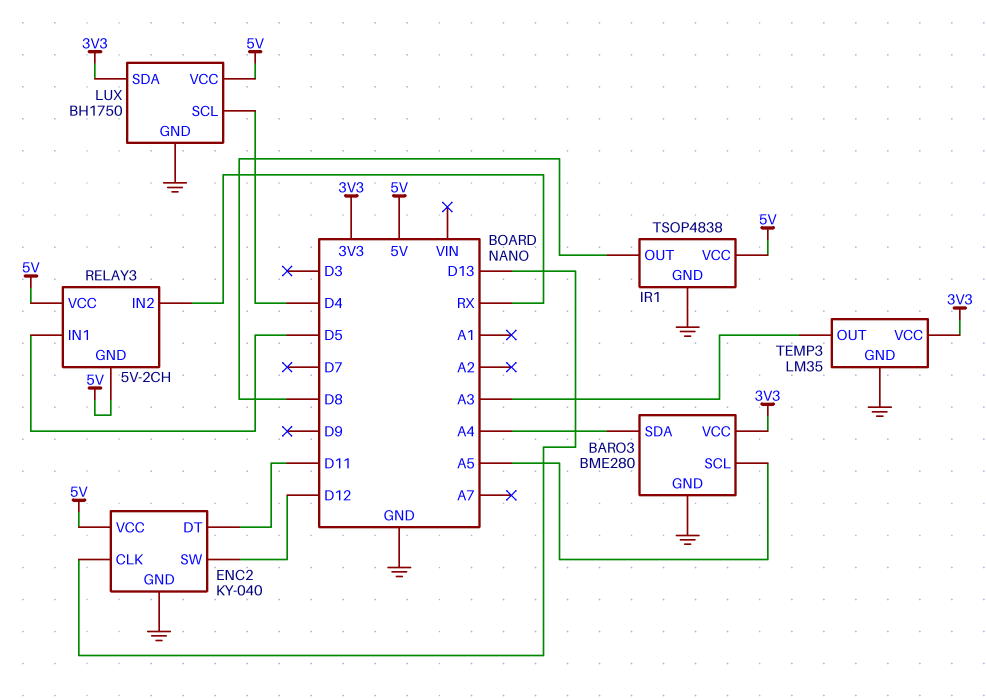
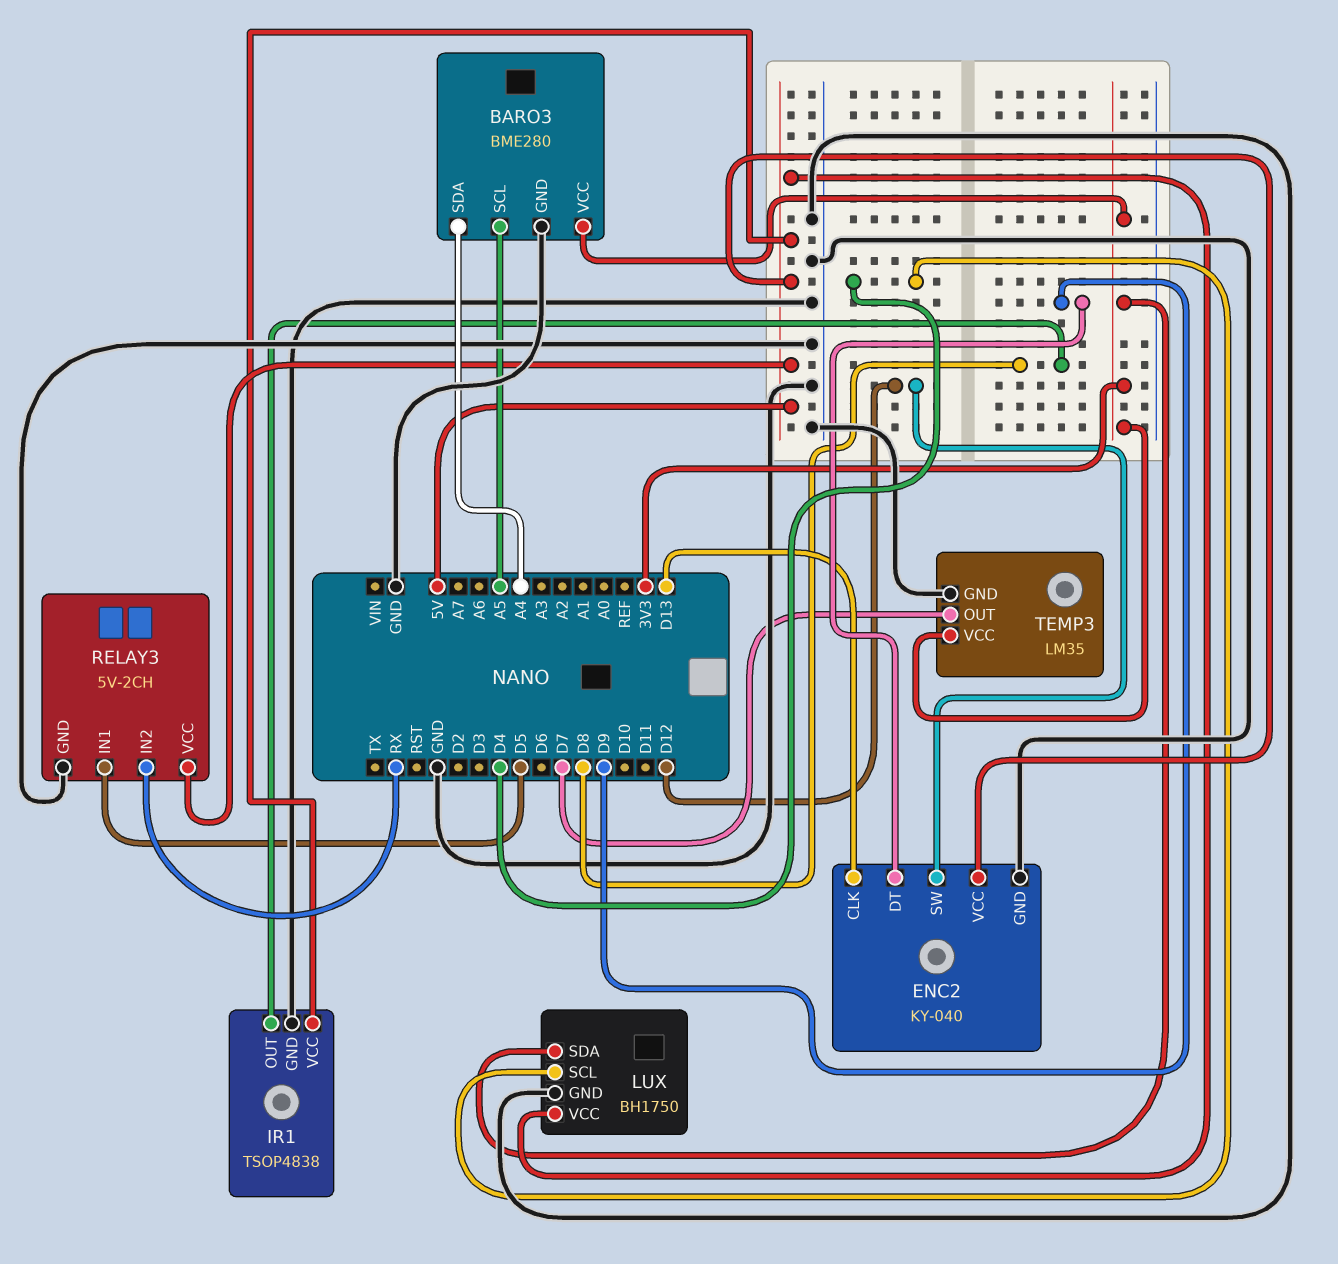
ENC2 pin DT: D11 -> D9
RELAY3 pin GND: 5V -> GND
TEMP3 pin OUT: A3 -> D7

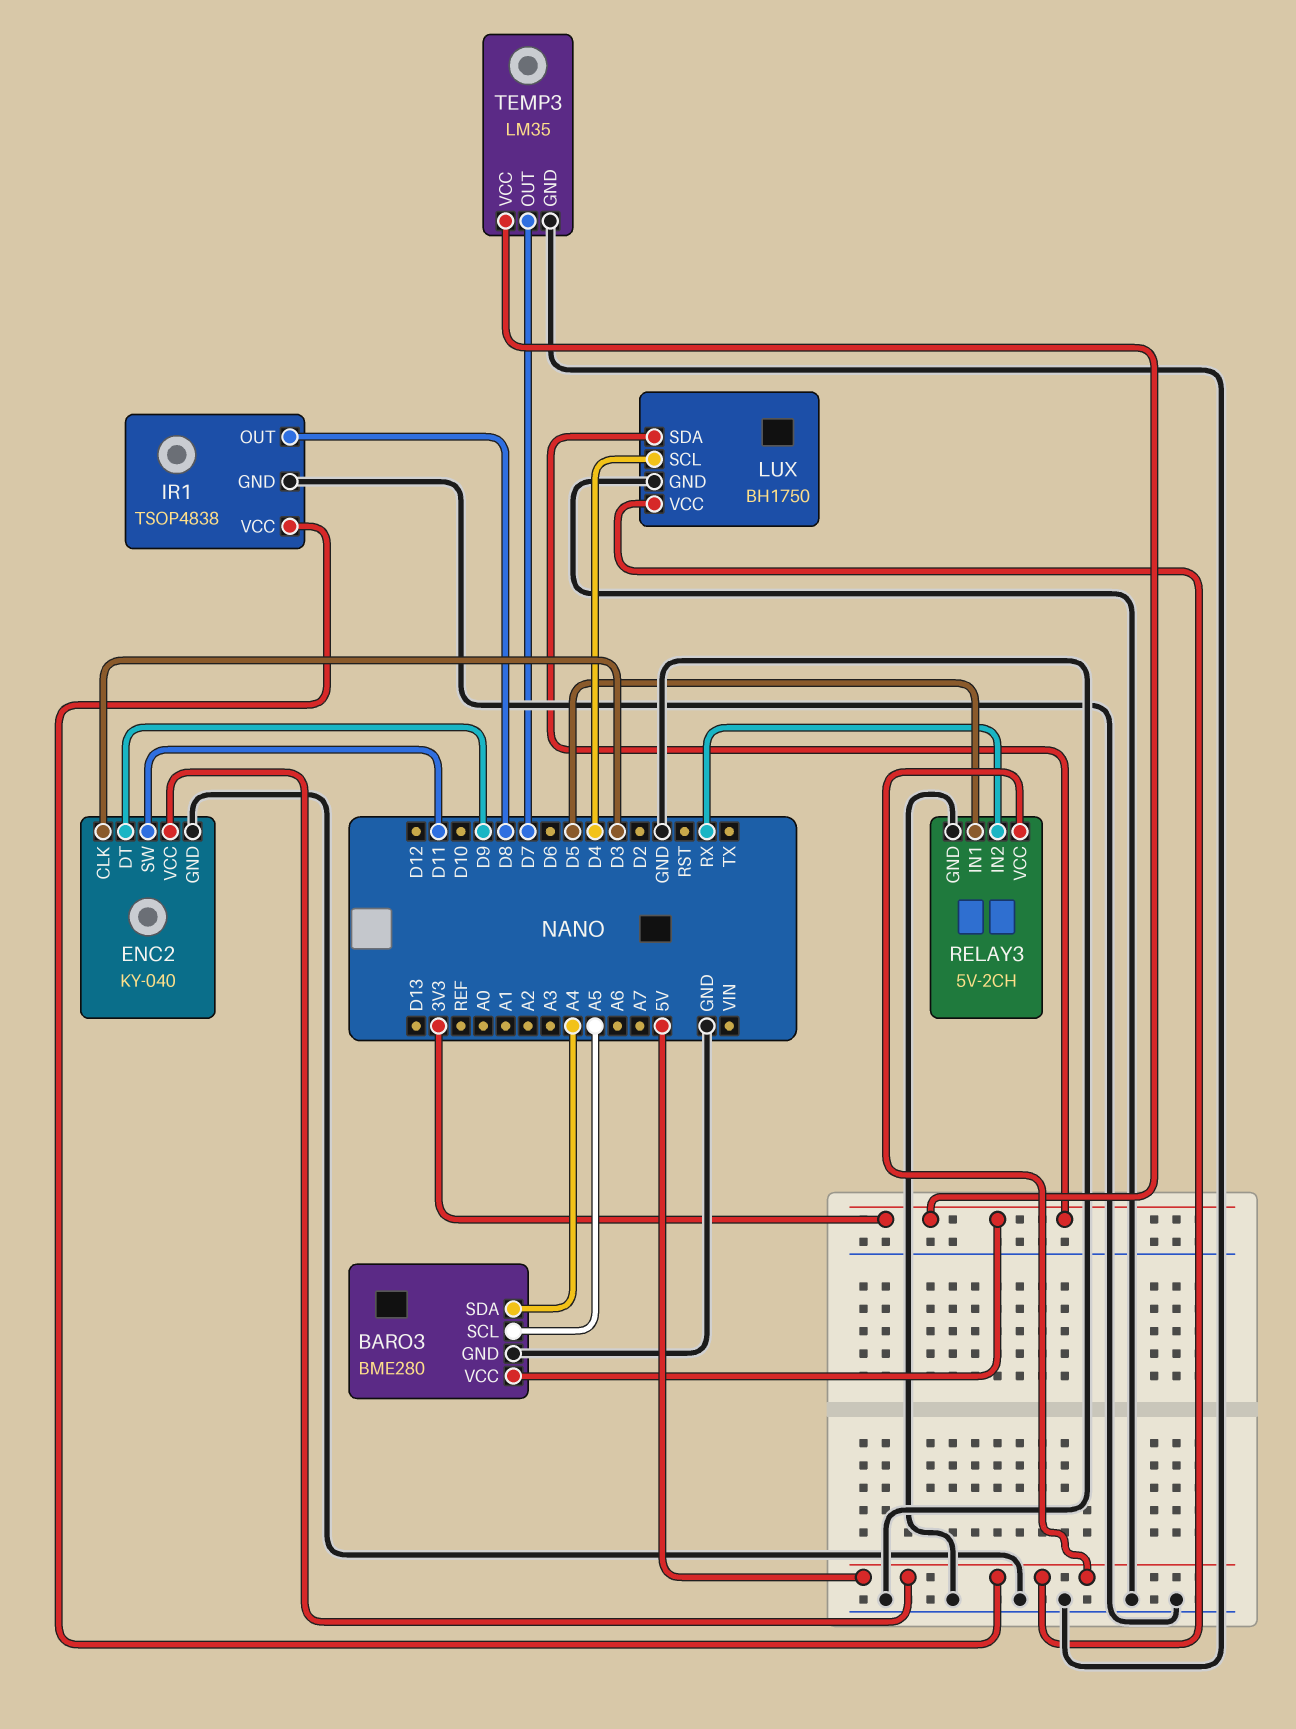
ENC2 pin CLK: D13 -> D3
ENC2 pin SW: D12 -> D11

